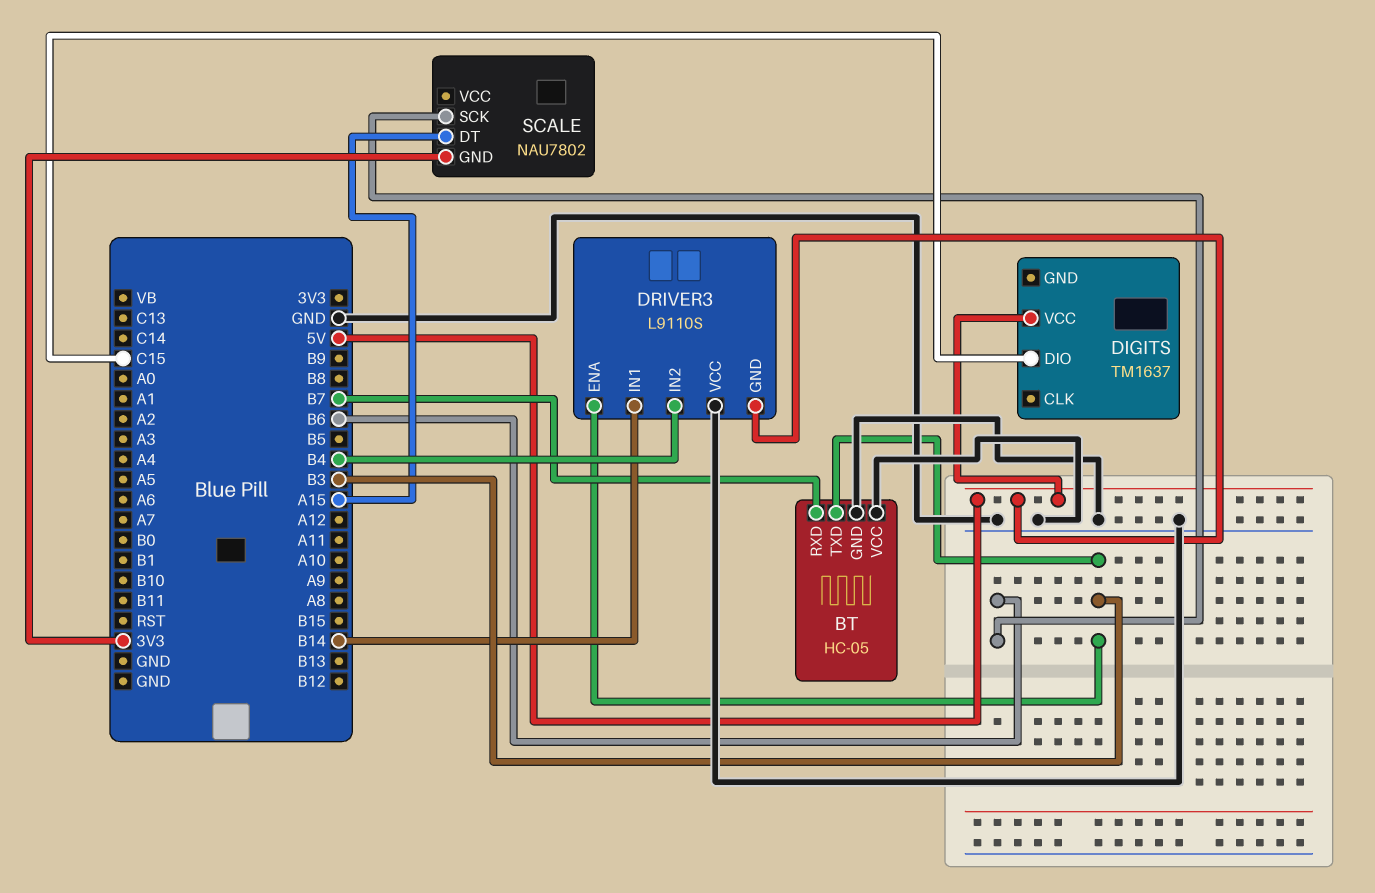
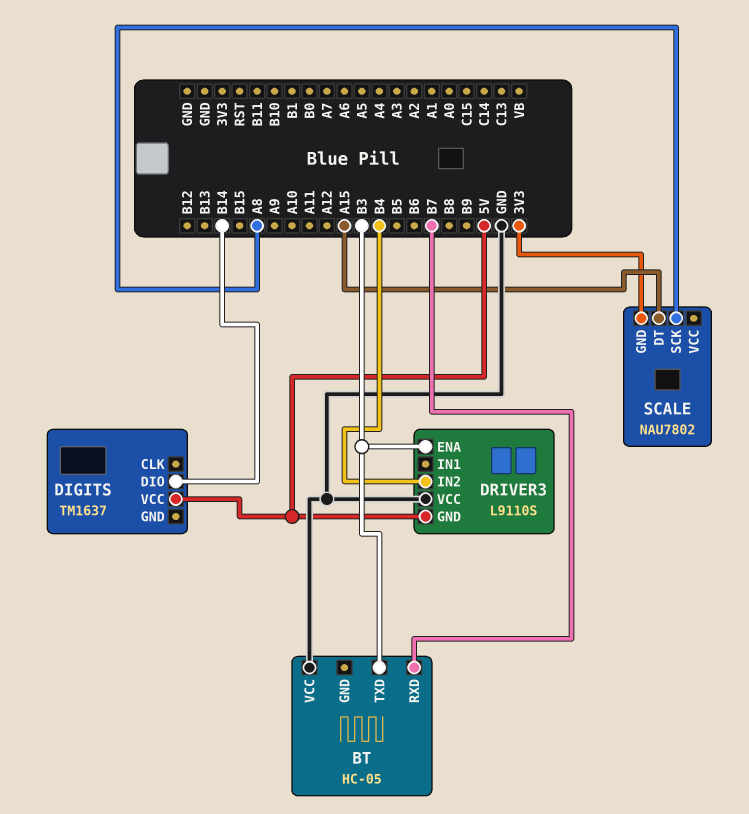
BT pin GND: GND -> none
DIGITS pin DIO: C15 -> B14
DRIVER3 pin IN1: B14 -> none
SCALE pin SCK: B6 -> A8

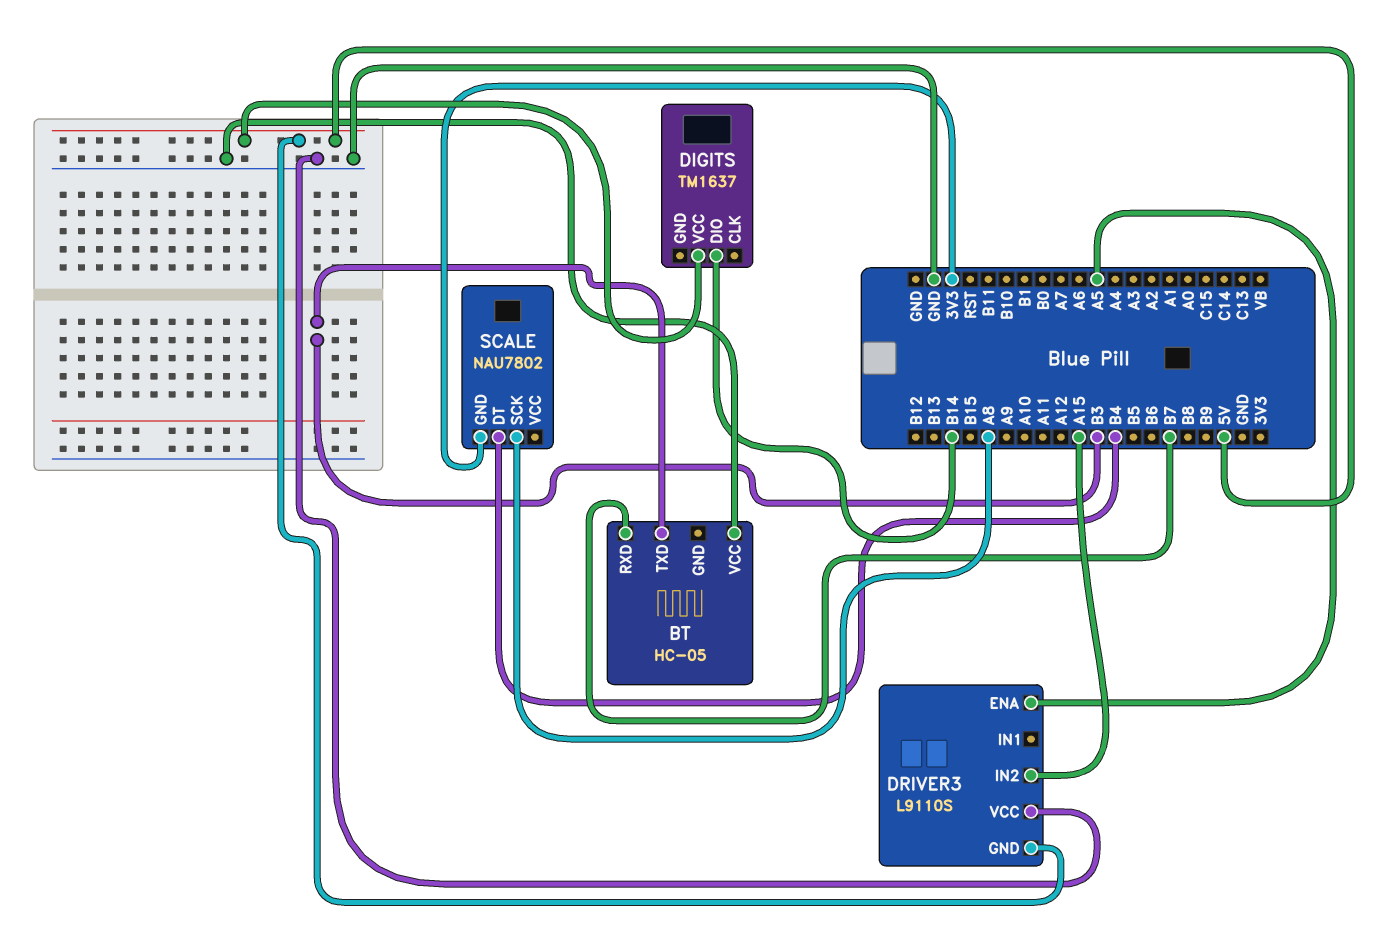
DRIVER3 pin ENA: B3 -> A5
DRIVER3 pin IN2: B4 -> A15
SCALE pin DT: A15 -> B4

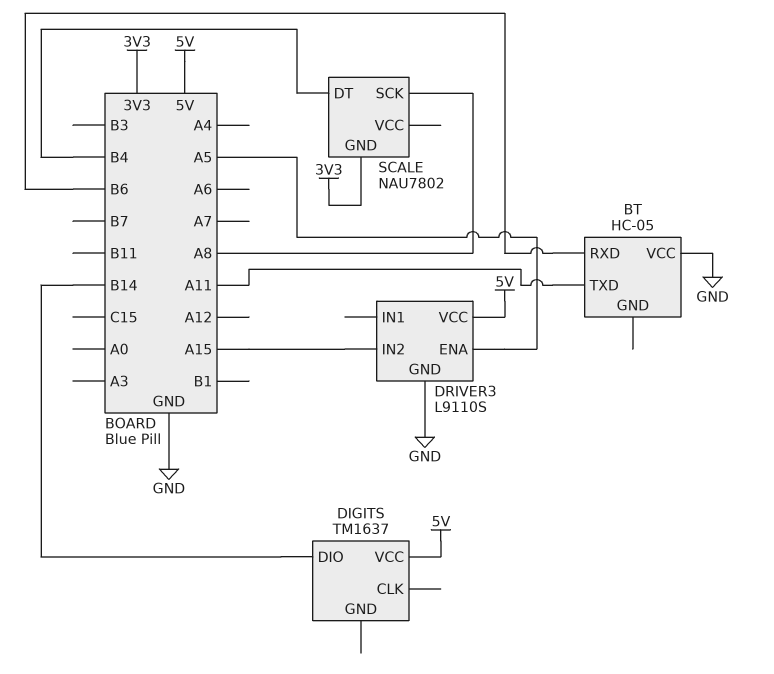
BT pin RXD: B7 -> B6
BT pin TXD: B3 -> A11
DRIVER3 pin GND: 5V -> GND
DRIVER3 pin VCC: GND -> 5V

